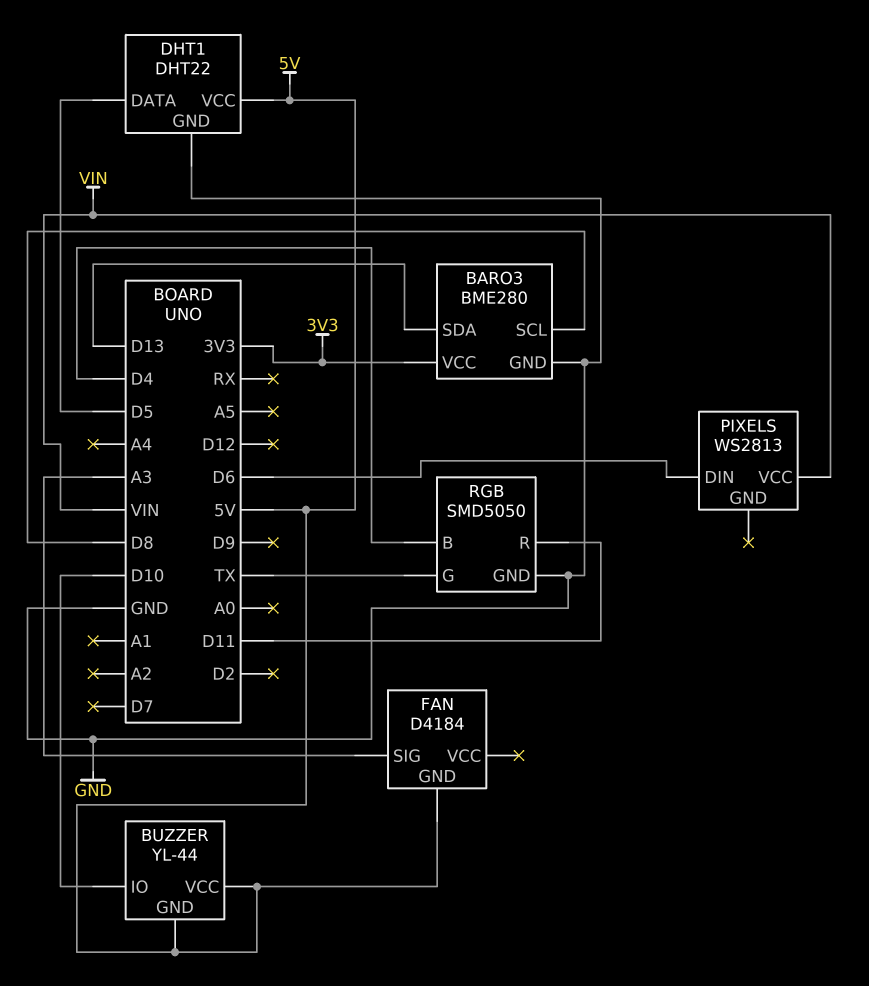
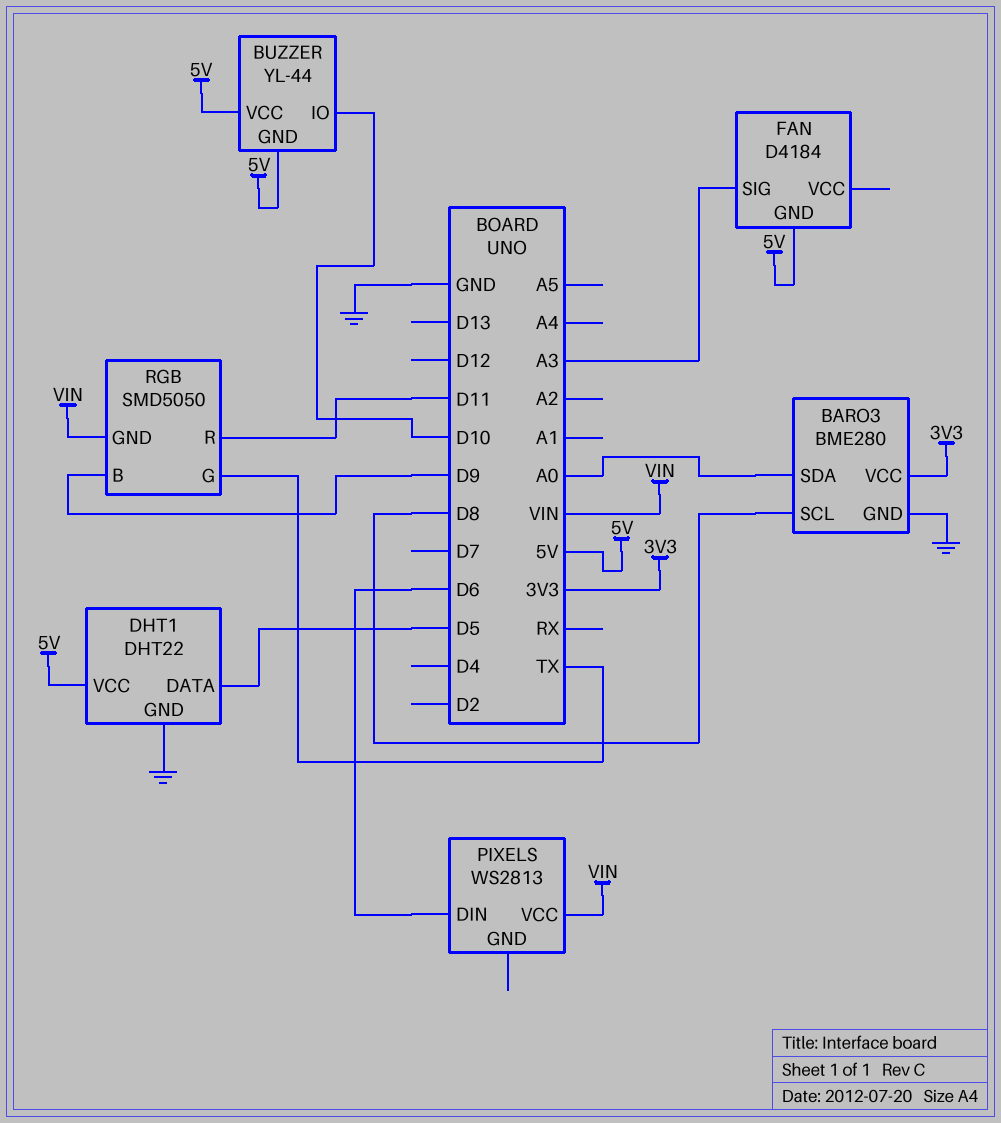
BARO3 pin SDA: D13 -> A0
RGB pin B: D4 -> D9
RGB pin GND: GND -> VIN

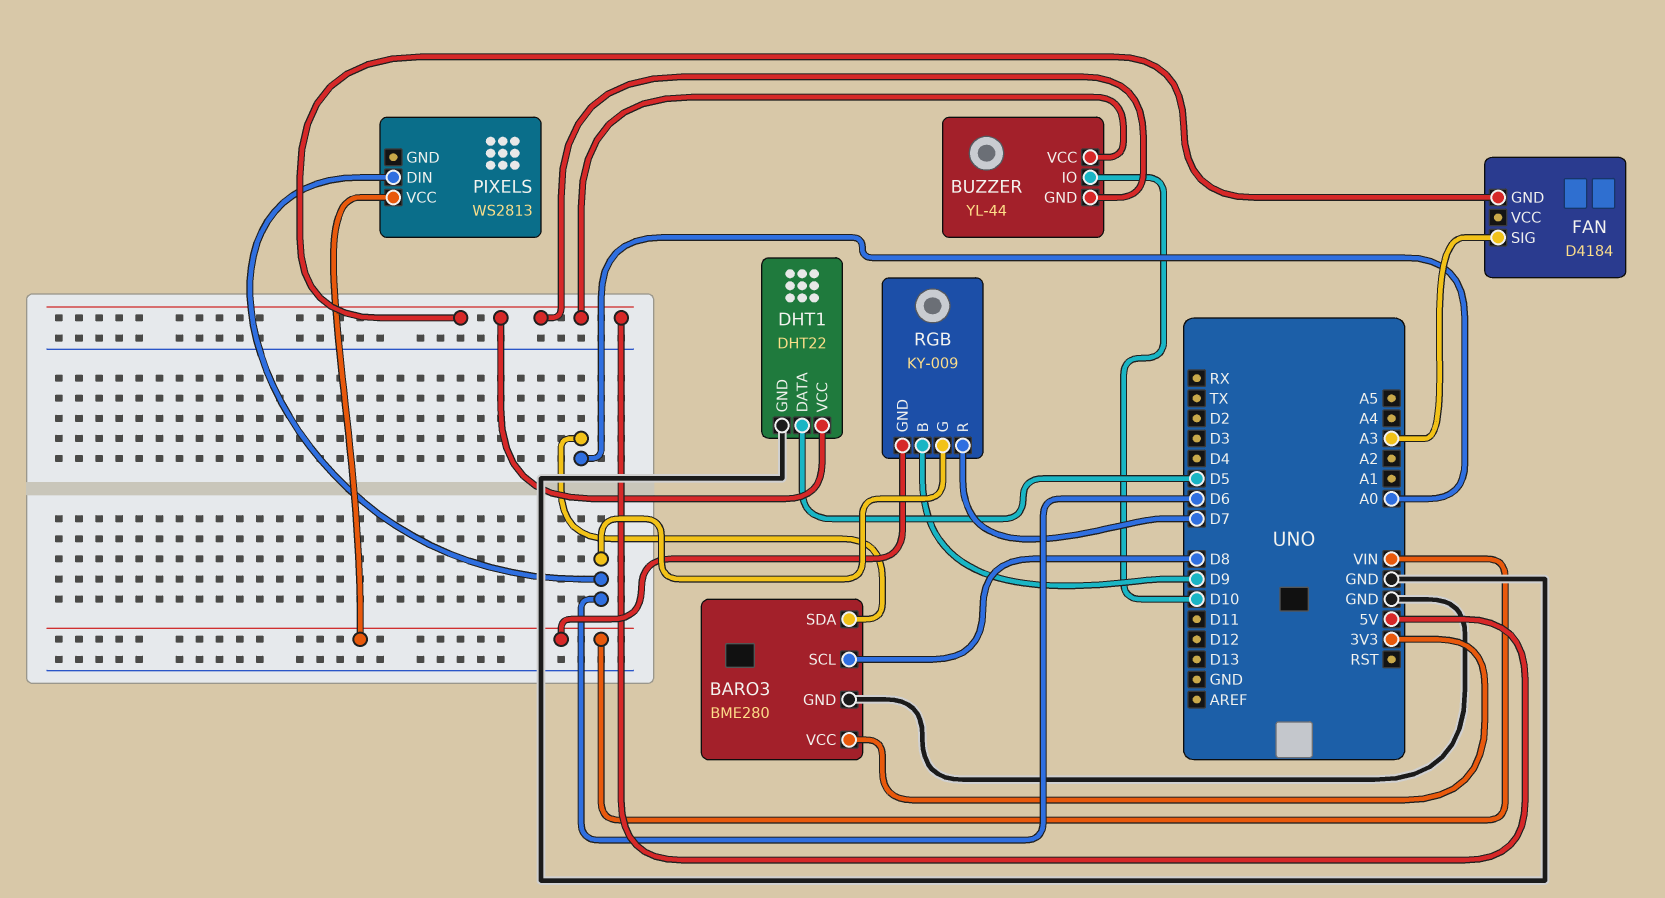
RGB: SMD5050 -> KY-009
RGB pin G: TX -> D6
RGB pin R: D11 -> D7

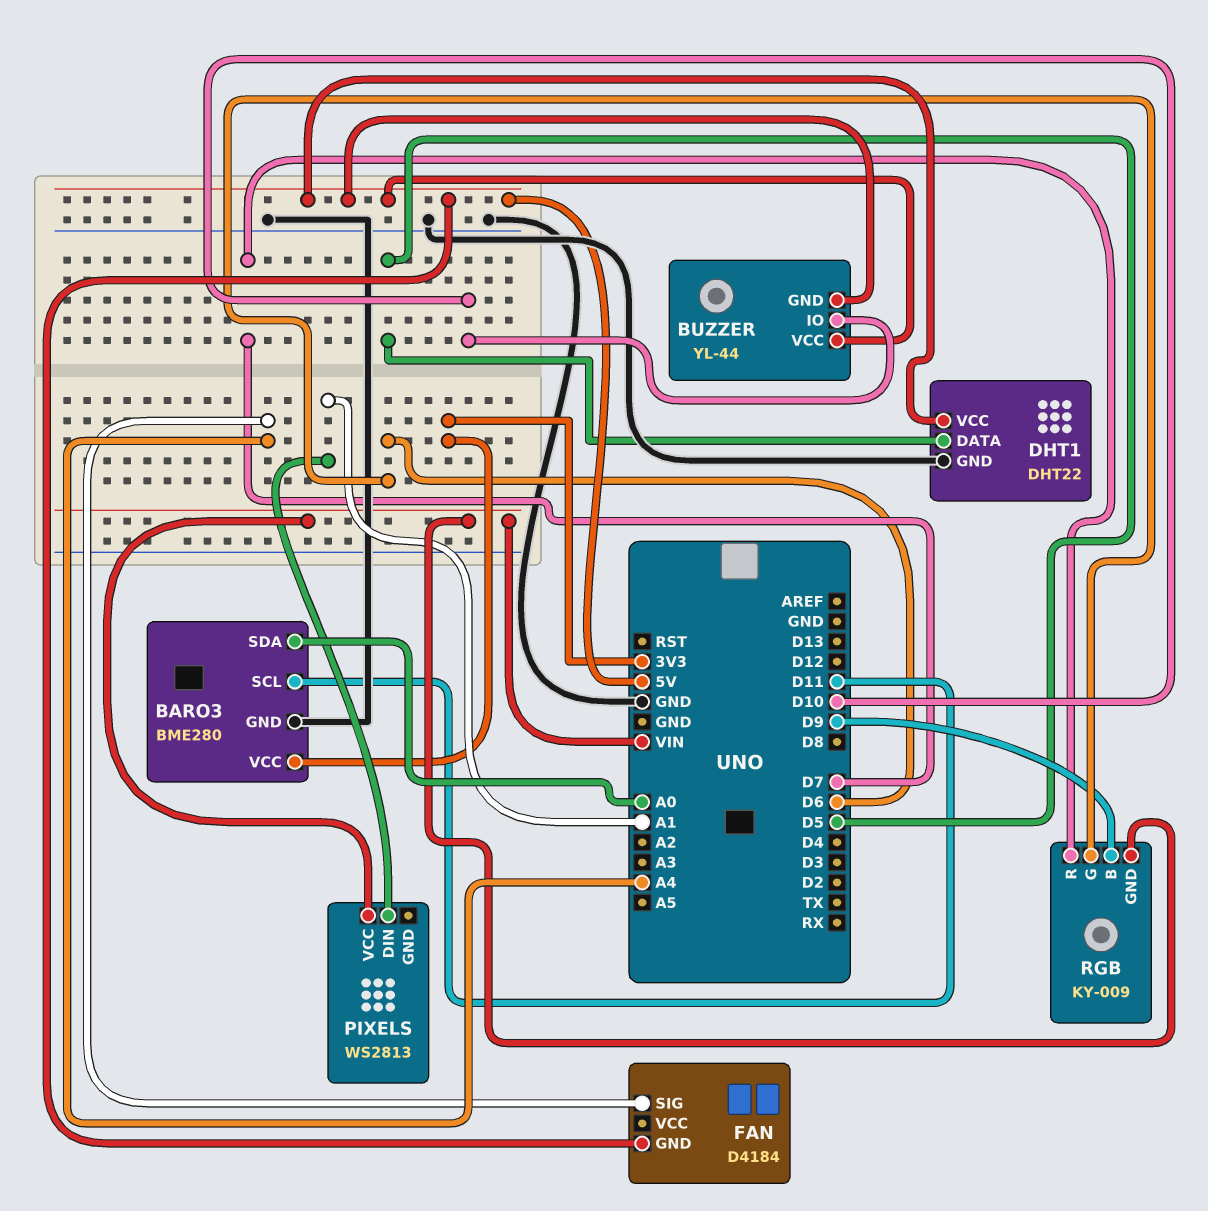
BARO3 pin SCL: D8 -> D11
FAN pin SIG: A3 -> A4
PIXELS pin DIN: D6 -> A1

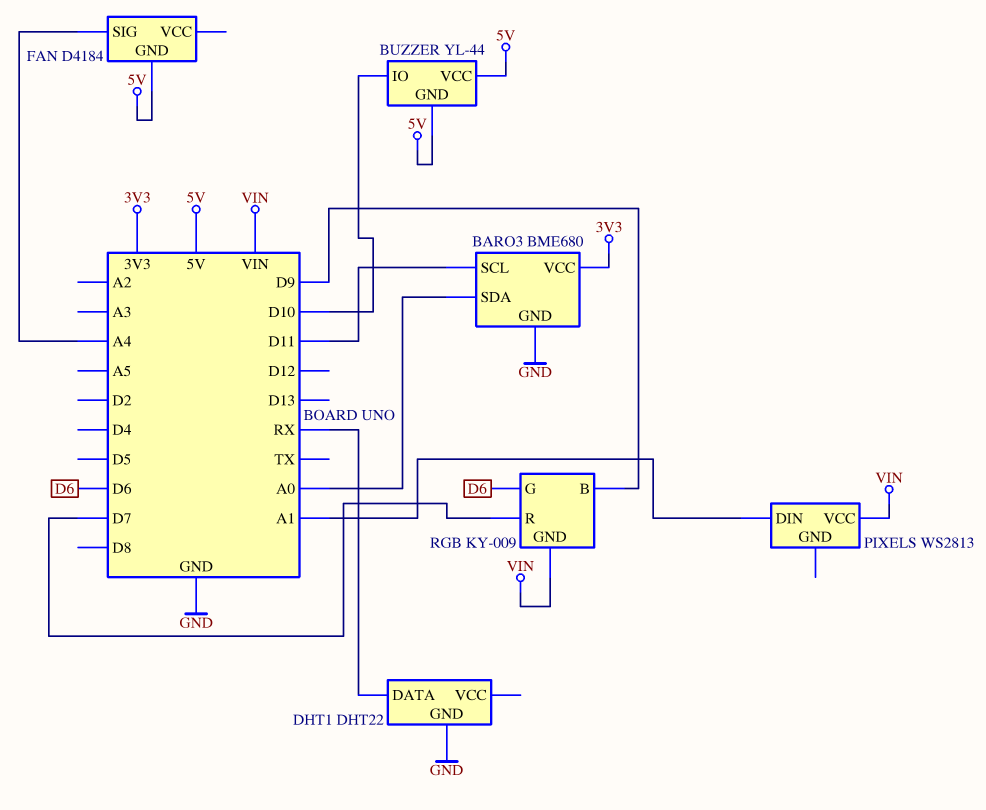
BARO3: BME280 -> BME680
DHT1 pin DATA: D5 -> RX
DHT1 pin VCC: 5V -> none

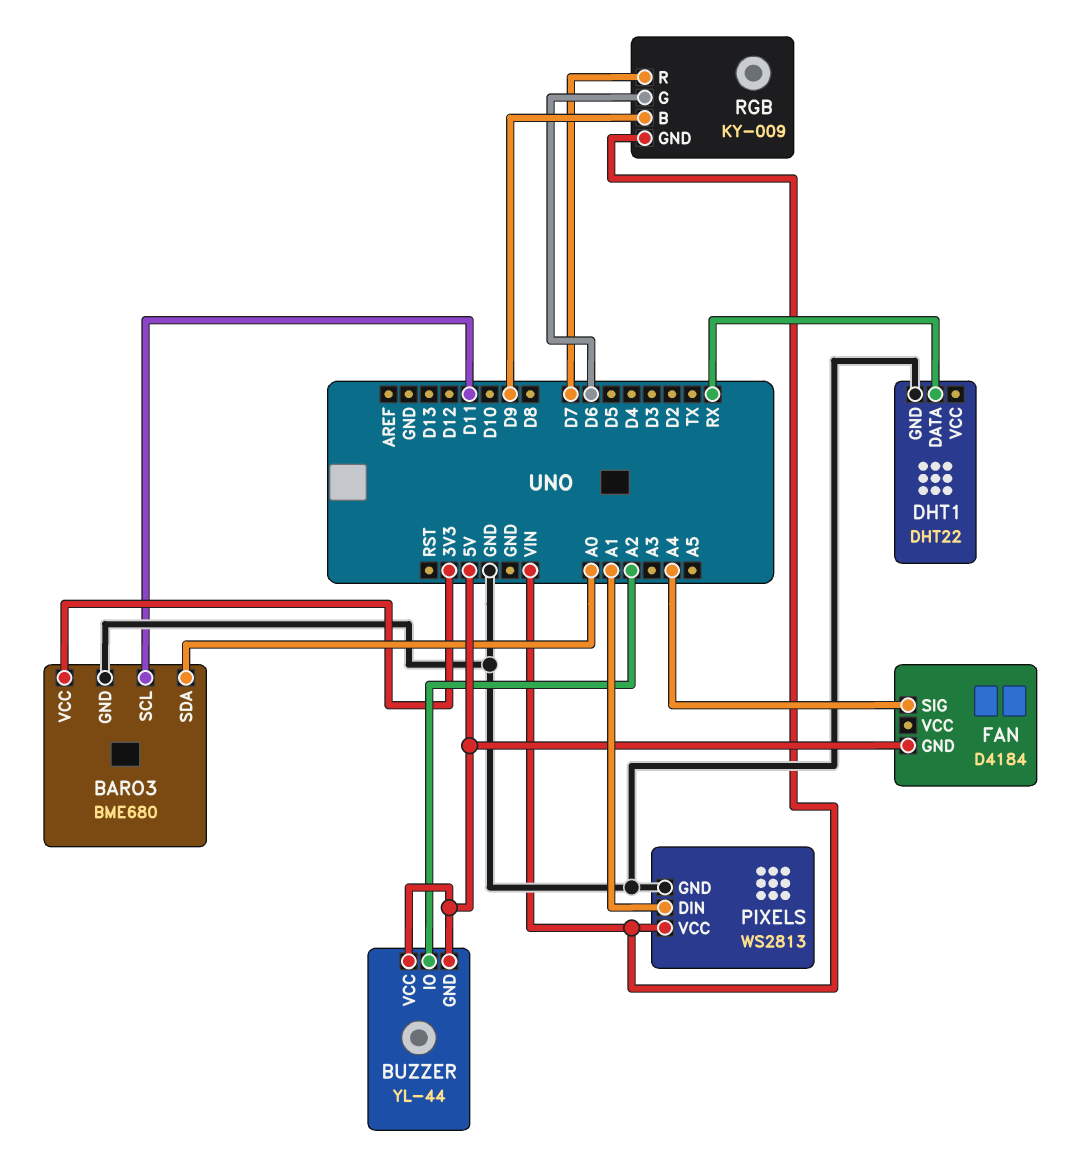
BUZZER pin IO: D10 -> A2
PIXELS pin GND: none -> GND

